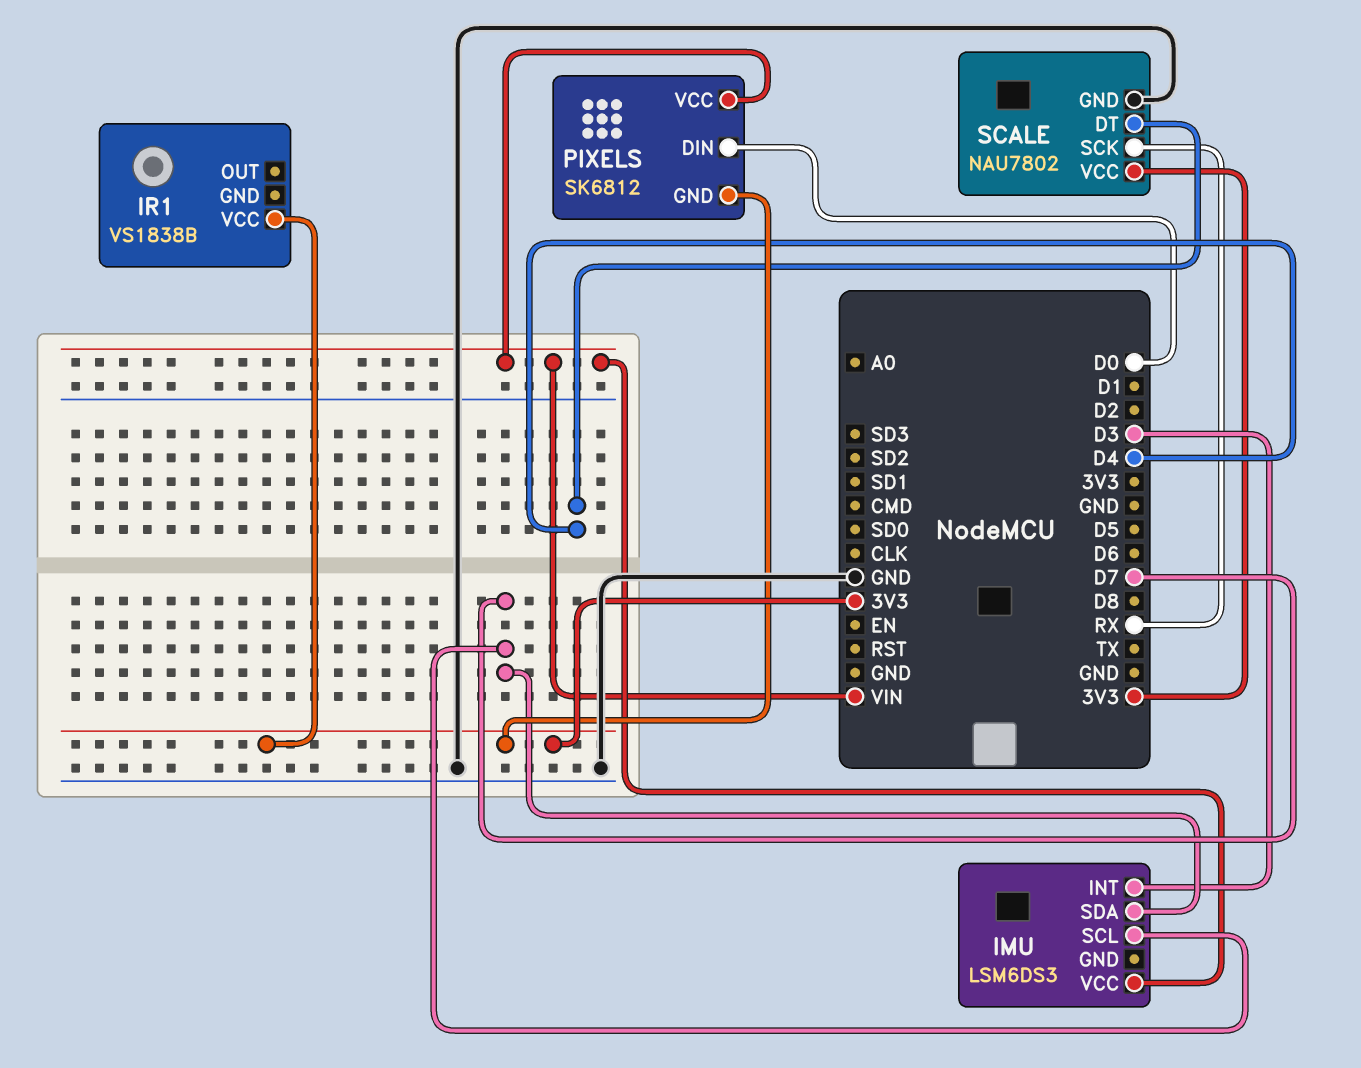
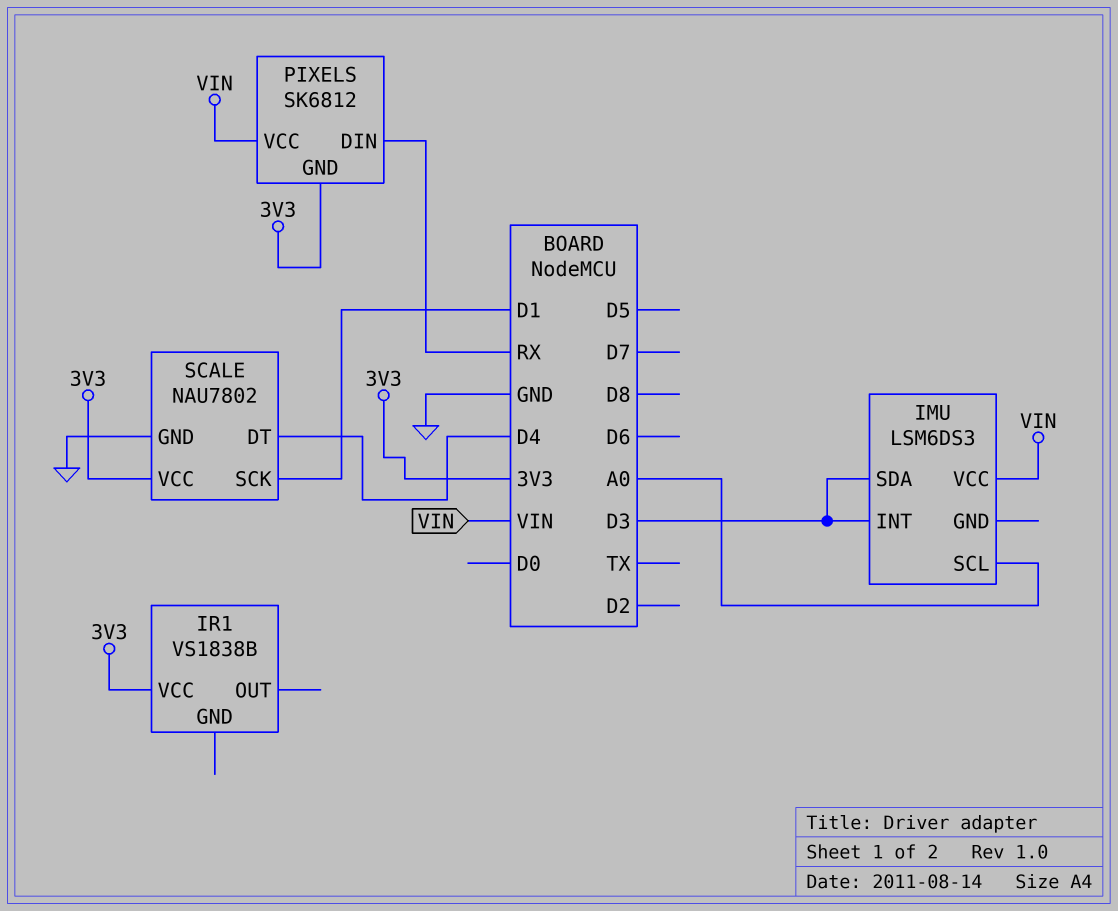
IMU pin SCL: D7 -> A0
IMU pin SDA: D7 -> D3
PIXELS pin DIN: D0 -> RX
SCALE pin SCK: RX -> D1

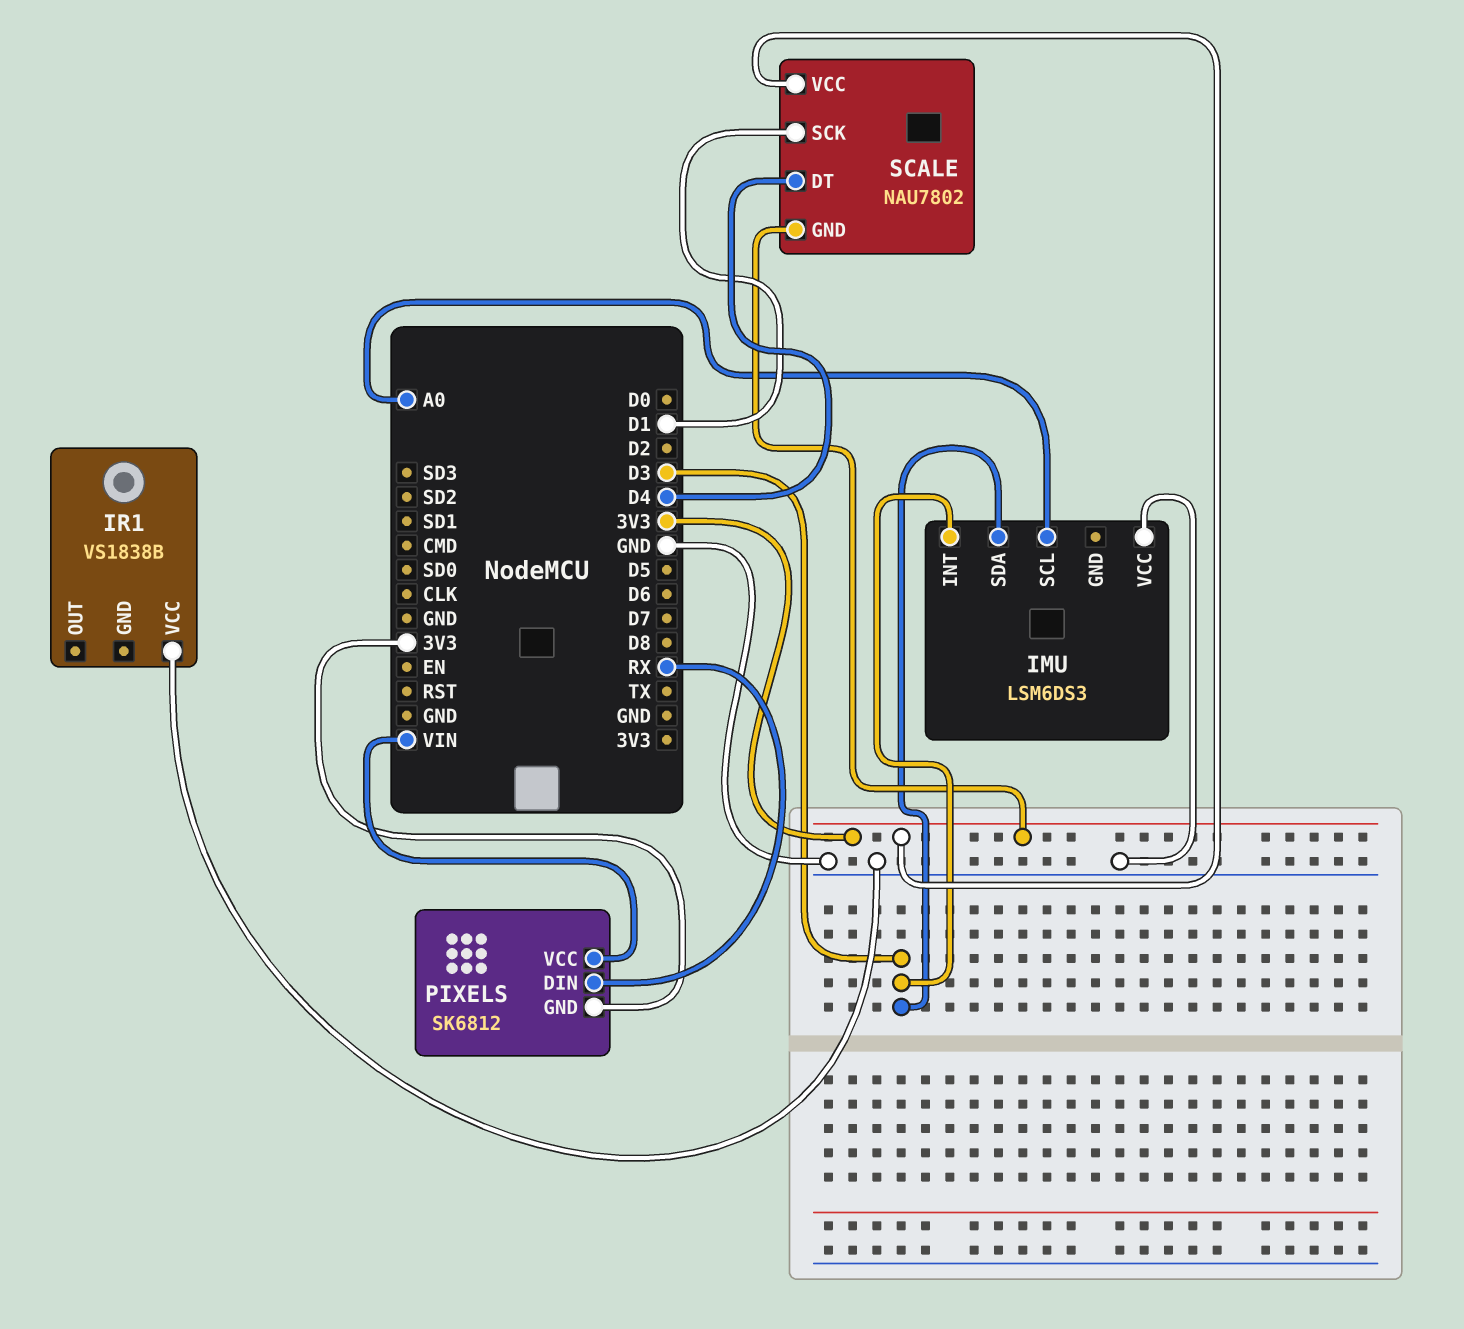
IMU pin VCC: VIN -> GND
IR1 pin VCC: 3V3 -> GND
SCALE pin GND: GND -> 3V3

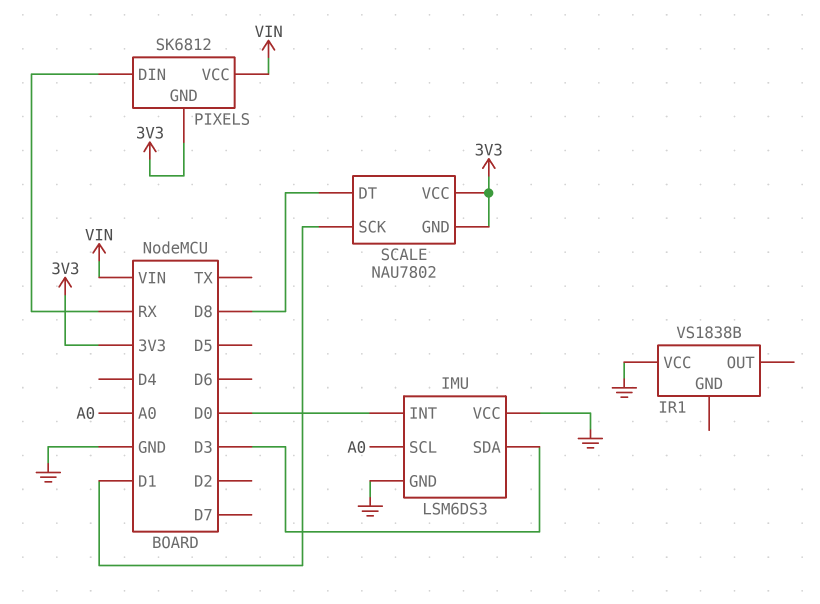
IMU pin GND: none -> GND
IMU pin INT: D3 -> D0
SCALE pin DT: D4 -> D8

